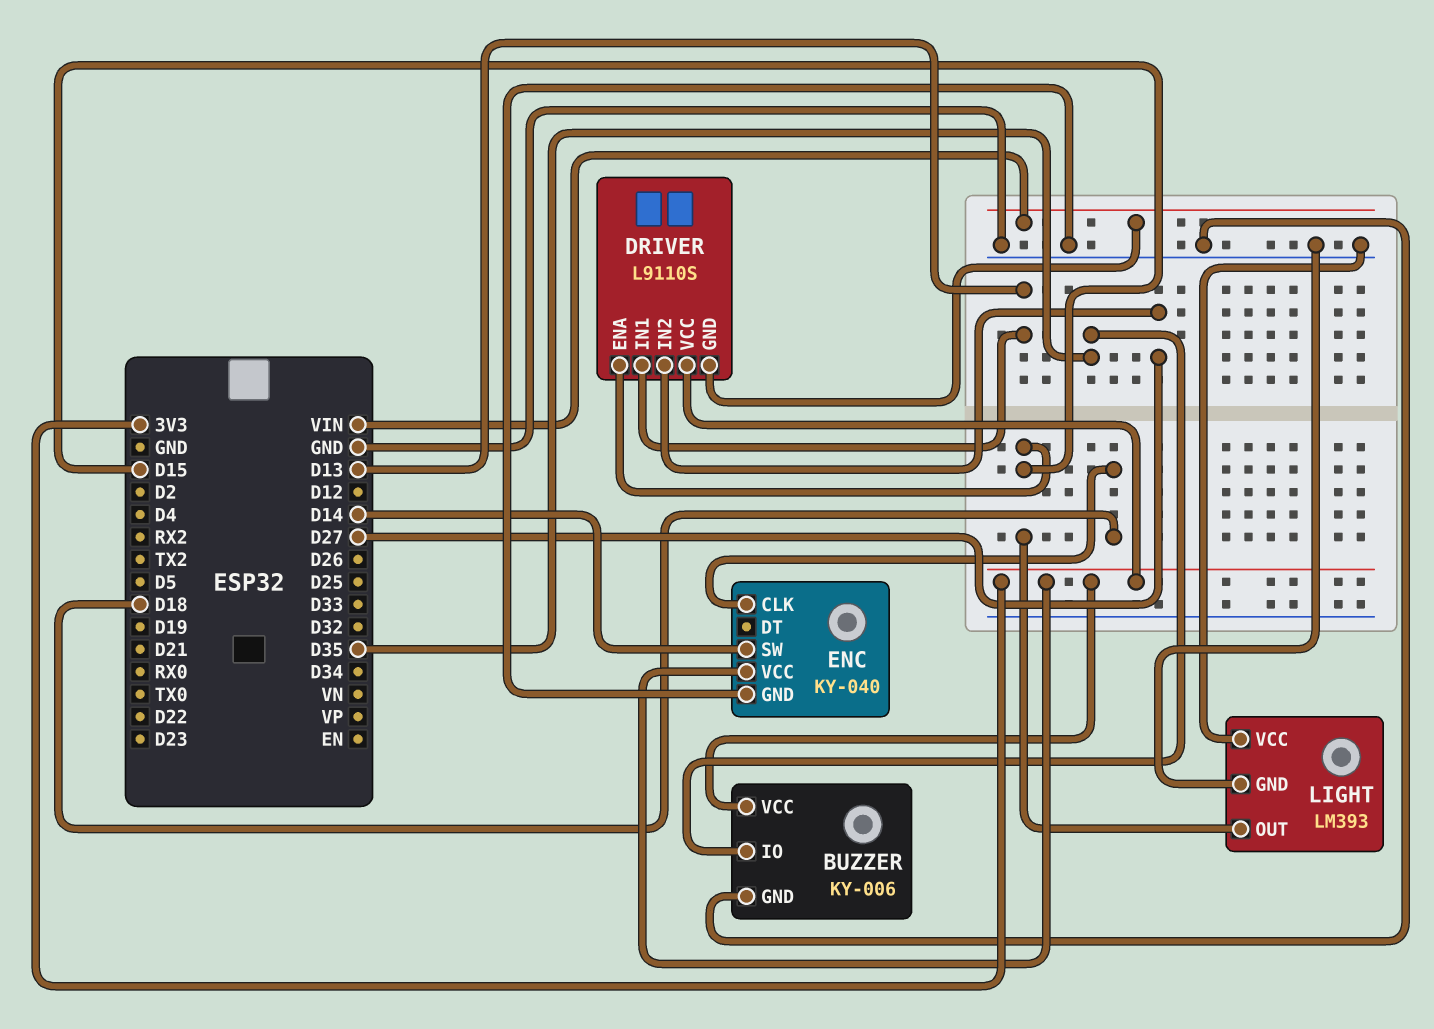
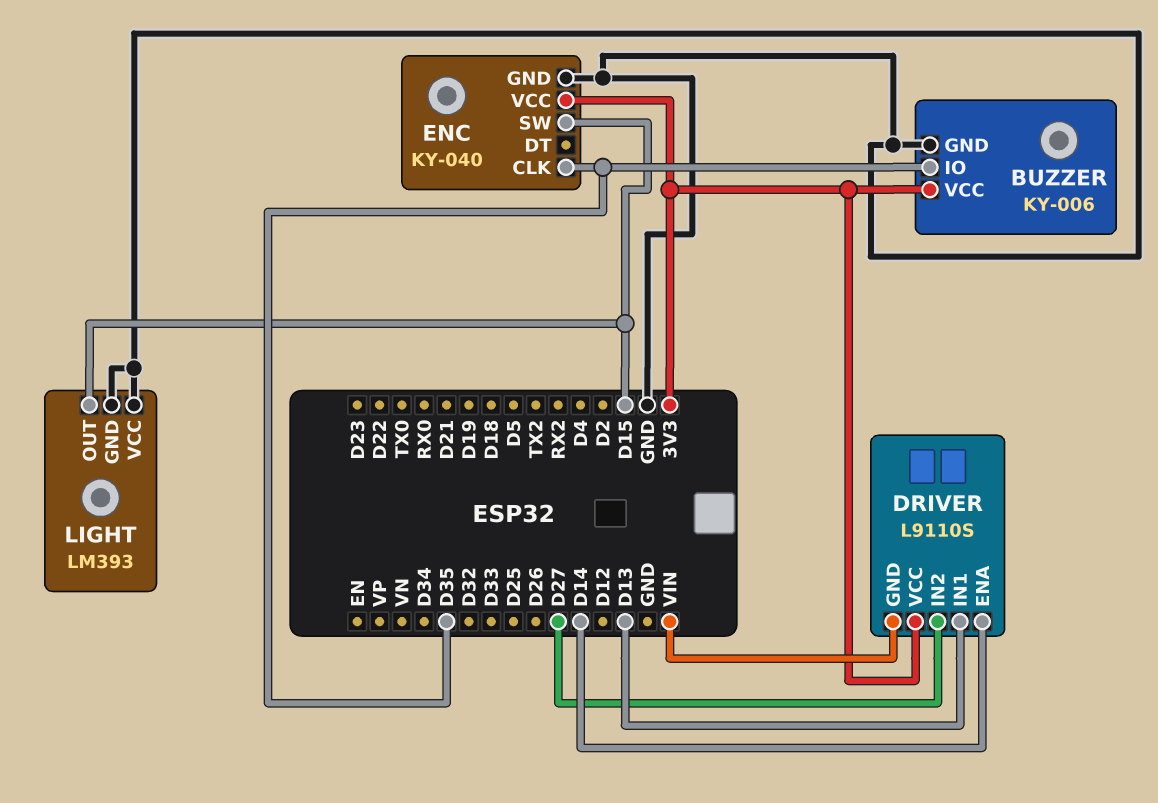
DRIVER pin ENA: D15 -> D14
ENC pin CLK: D18 -> D35
ENC pin SW: D14 -> D15

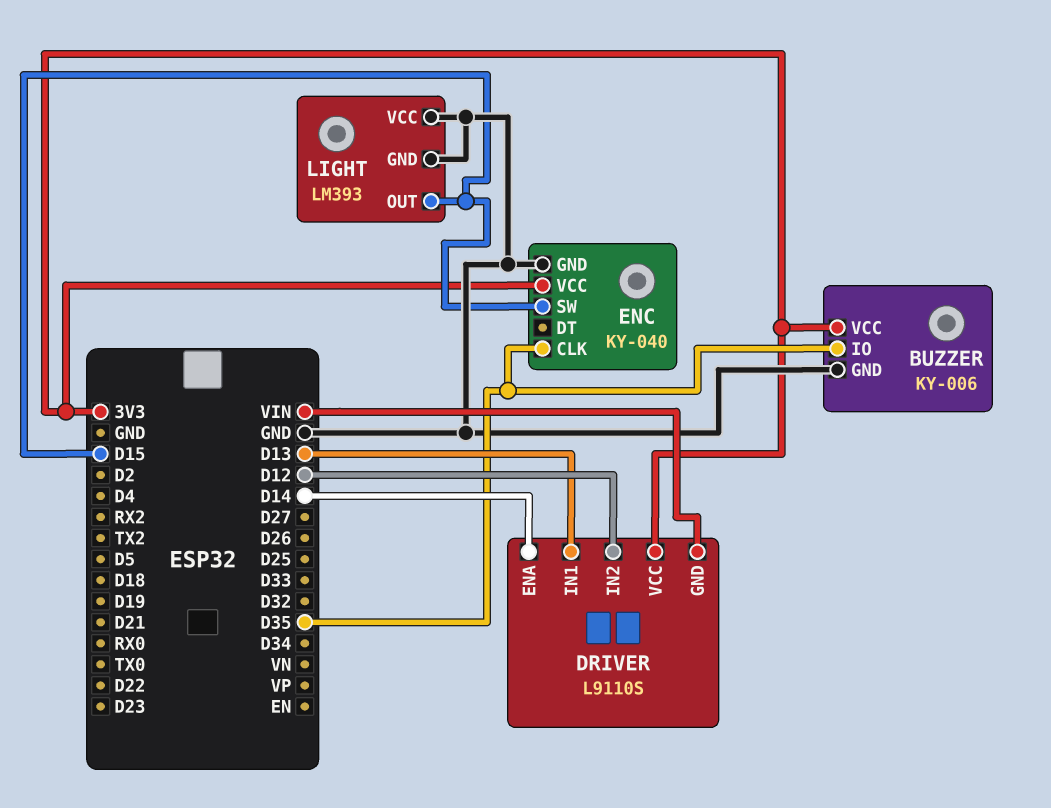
DRIVER pin IN2: D27 -> D12

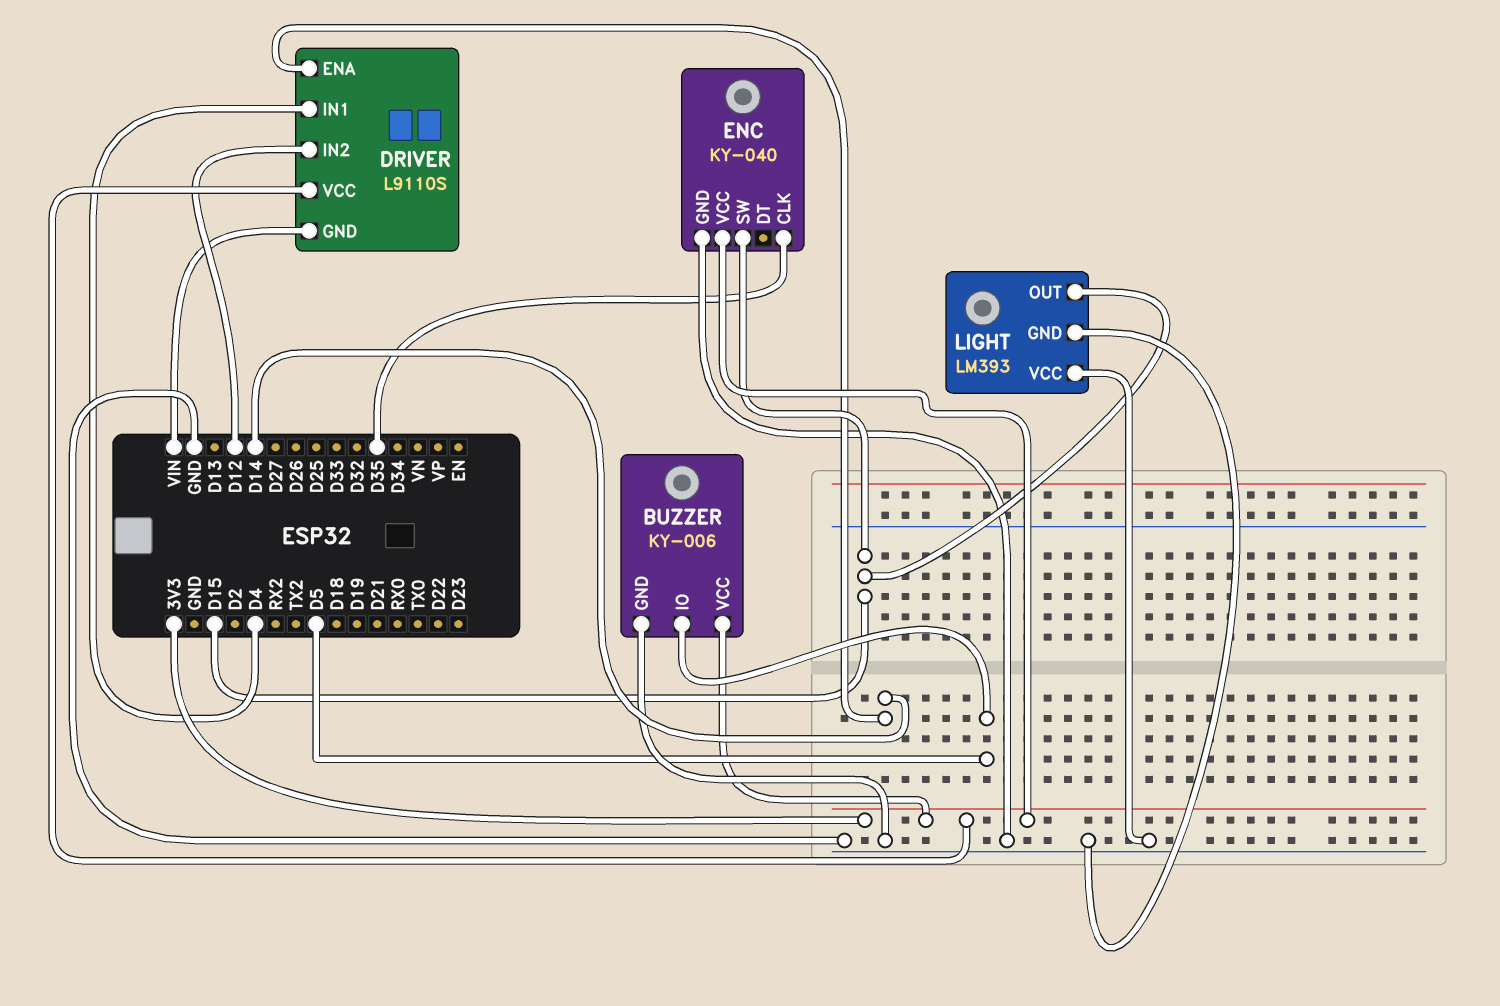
BUZZER pin IO: D35 -> D5
DRIVER pin IN1: D13 -> D4

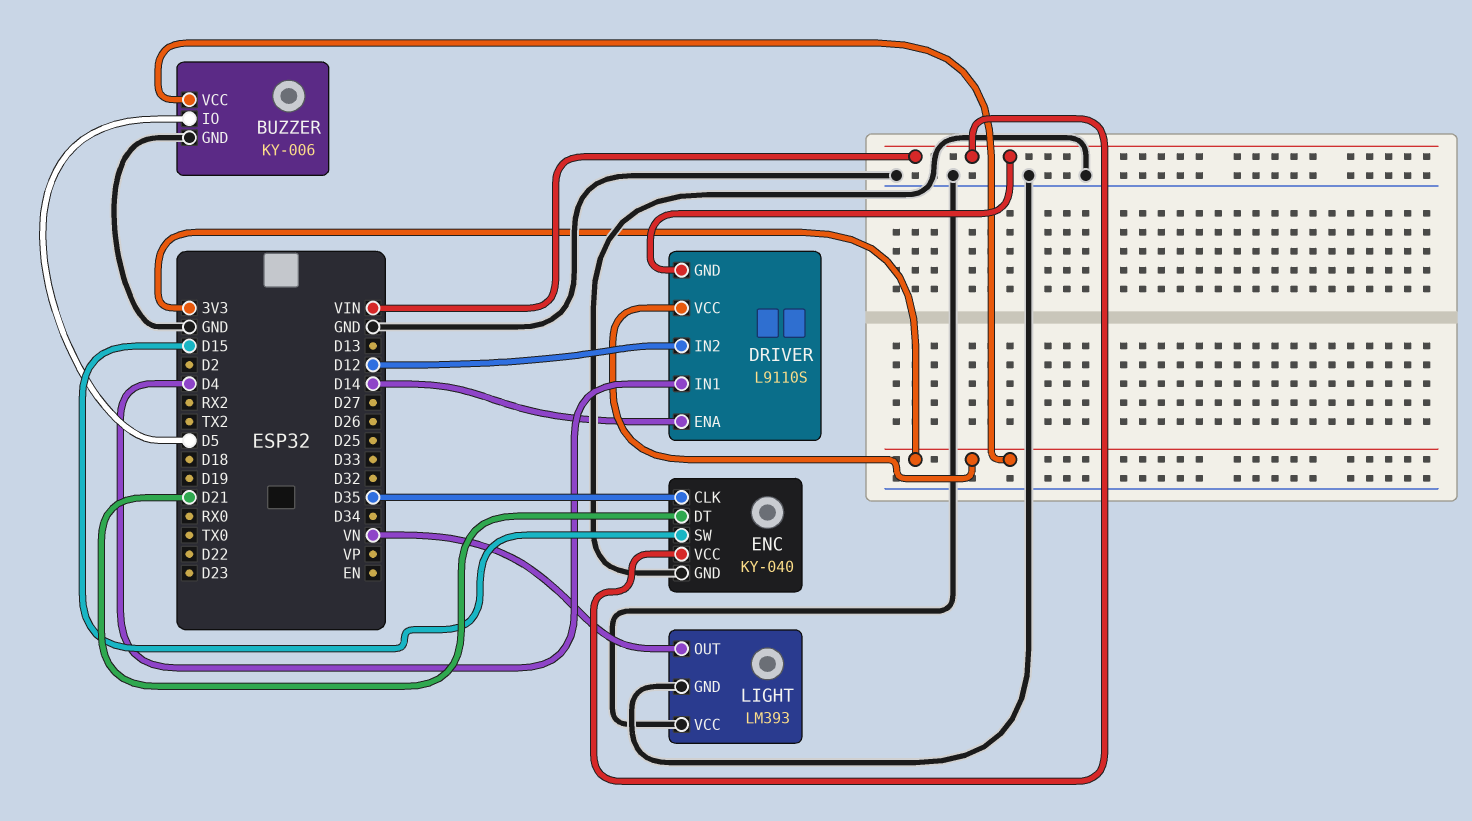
ENC pin DT: none -> D21
ENC pin VCC: 3V3 -> VIN
LIGHT pin OUT: D15 -> VN

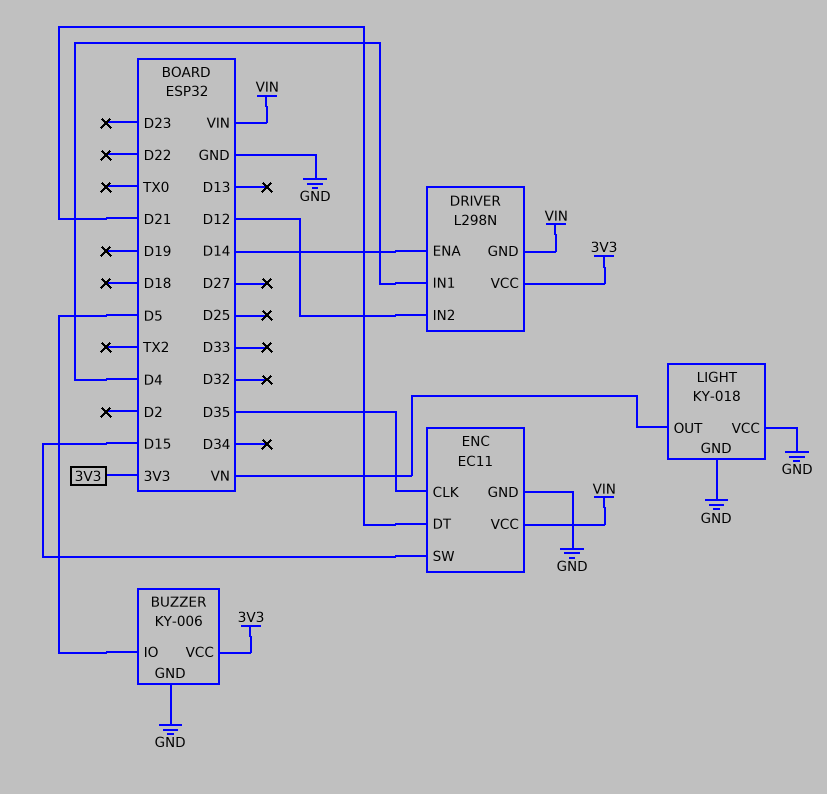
DRIVER: L9110S -> L298N
ENC: KY-040 -> EC11
LIGHT: LM393 -> KY-018

